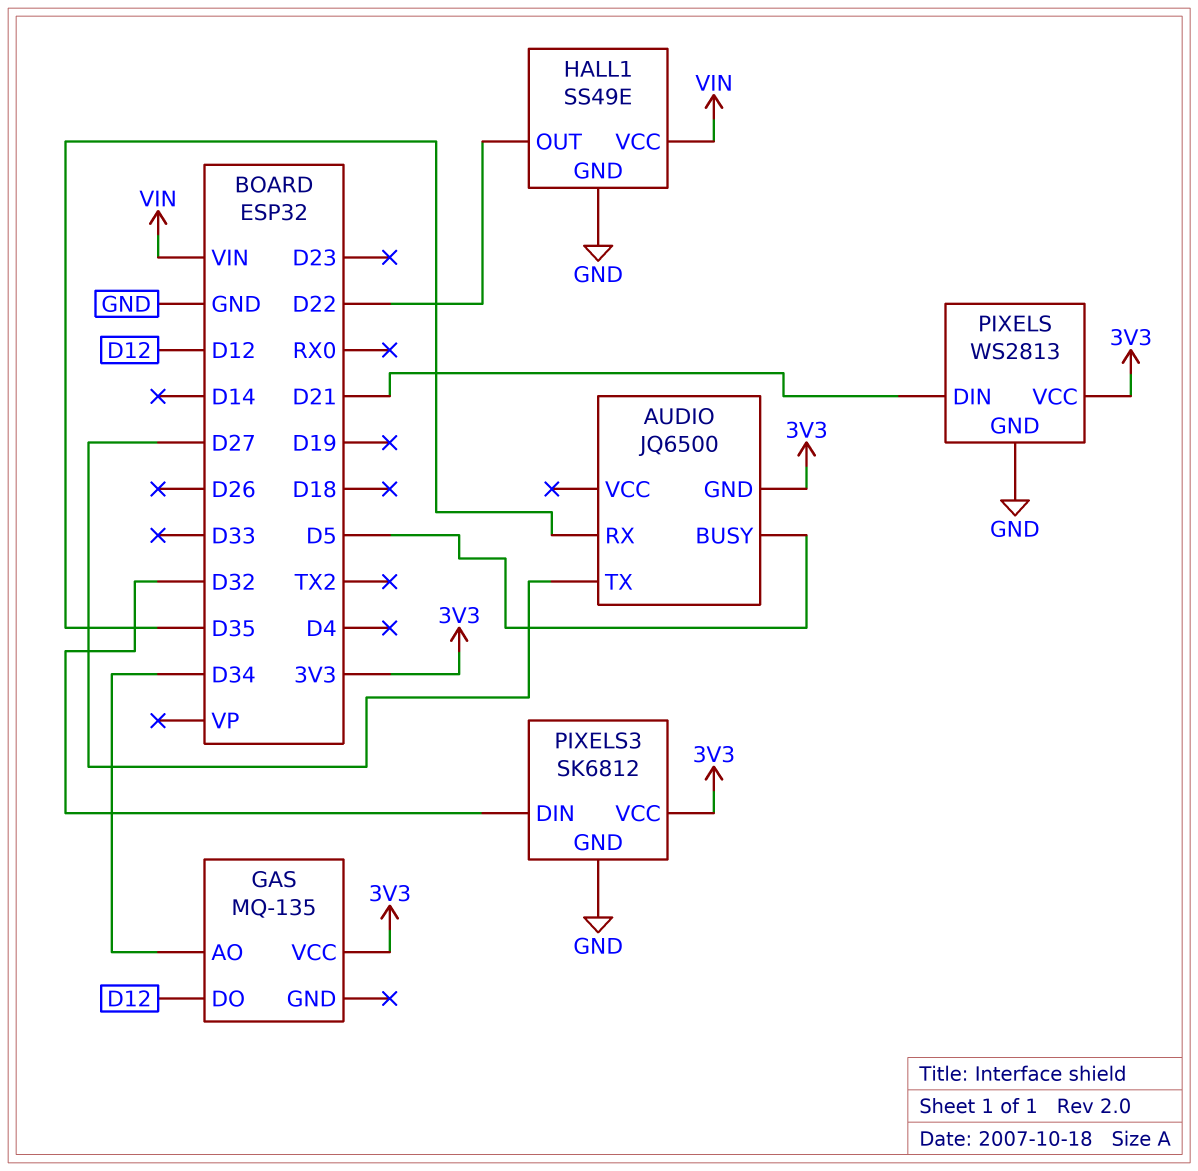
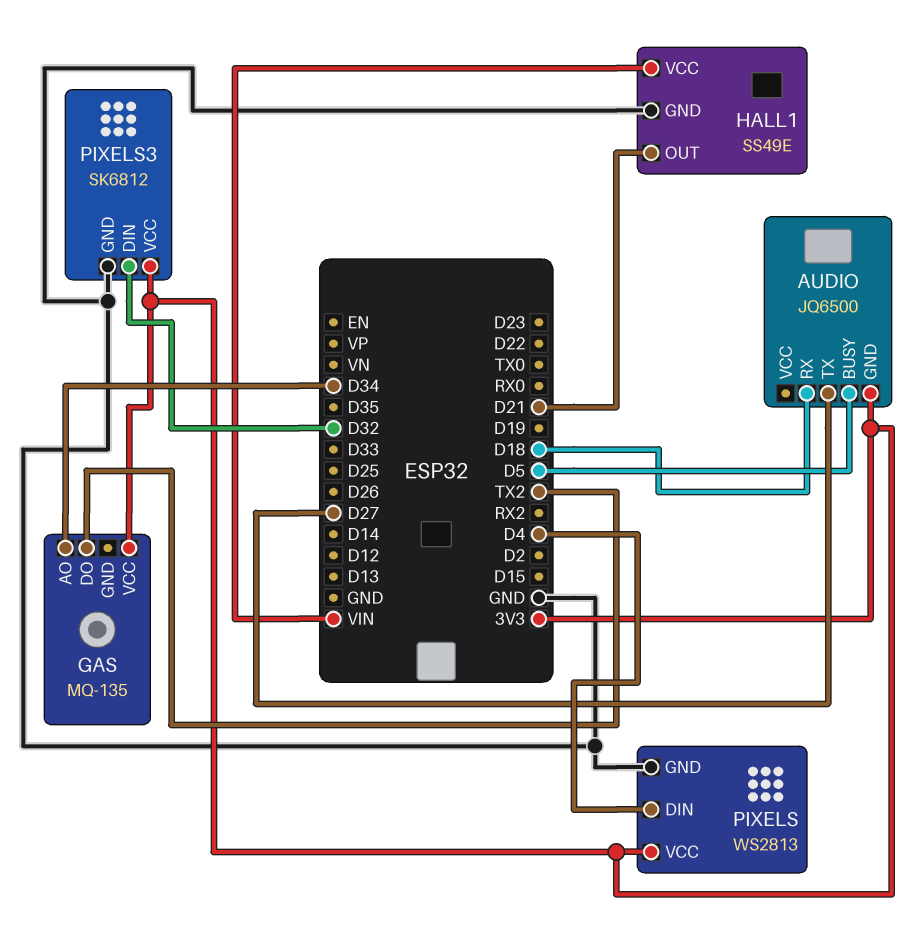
AUDIO pin RX: D35 -> D18
GAS pin DO: D12 -> TX2
HALL1 pin OUT: D22 -> D21
PIXELS pin DIN: D21 -> D4

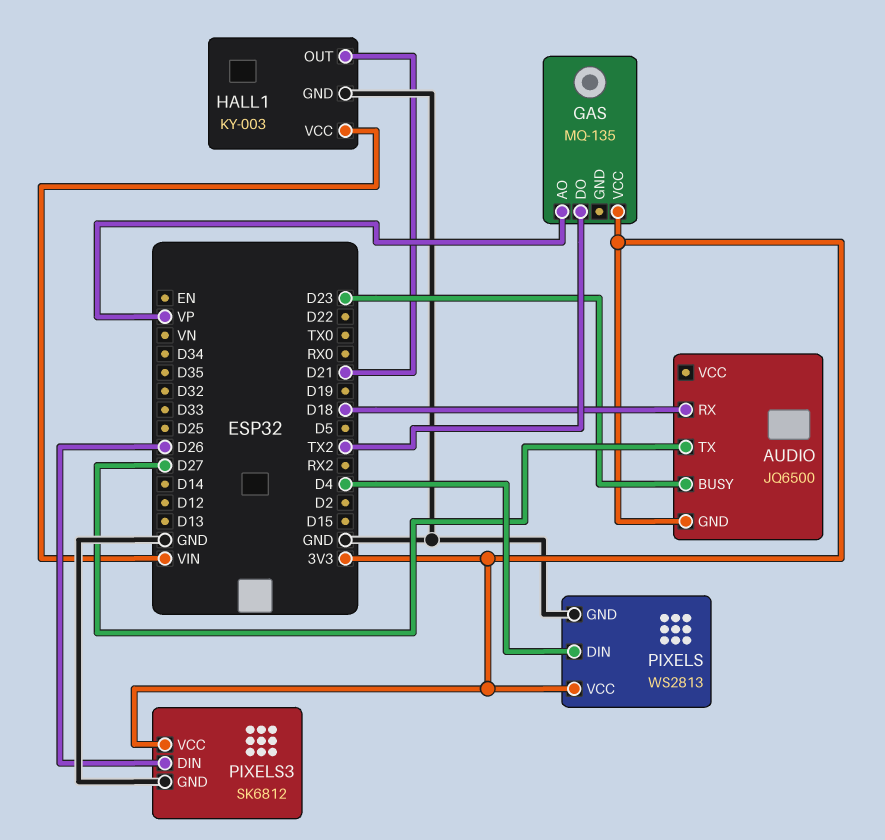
AUDIO pin BUSY: D5 -> D23
GAS pin AO: D34 -> VP
HALL1: SS49E -> KY-003
PIXELS3 pin DIN: D32 -> D26

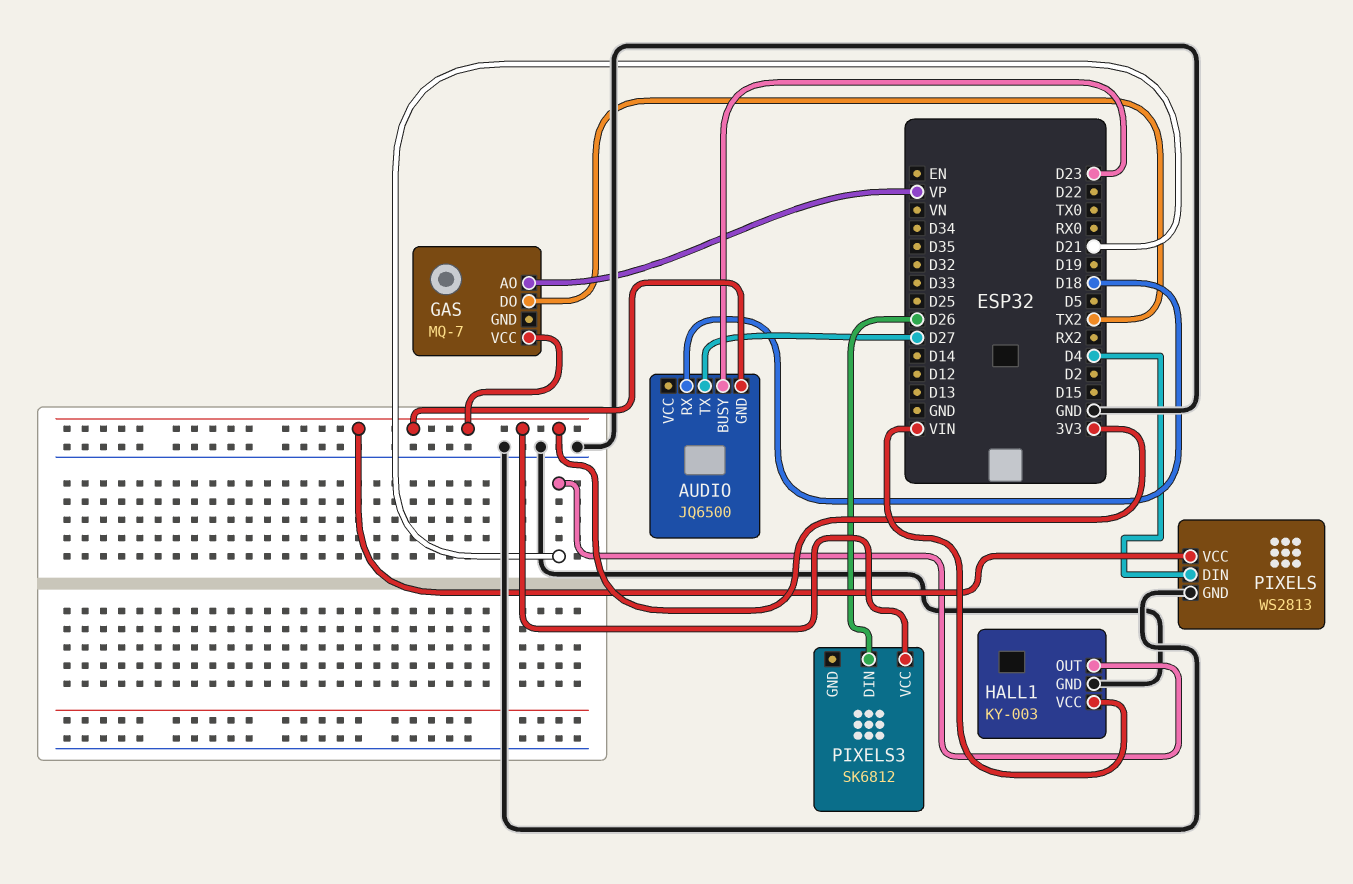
GAS: MQ-135 -> MQ-7
PIXELS3 pin GND: GND -> none

